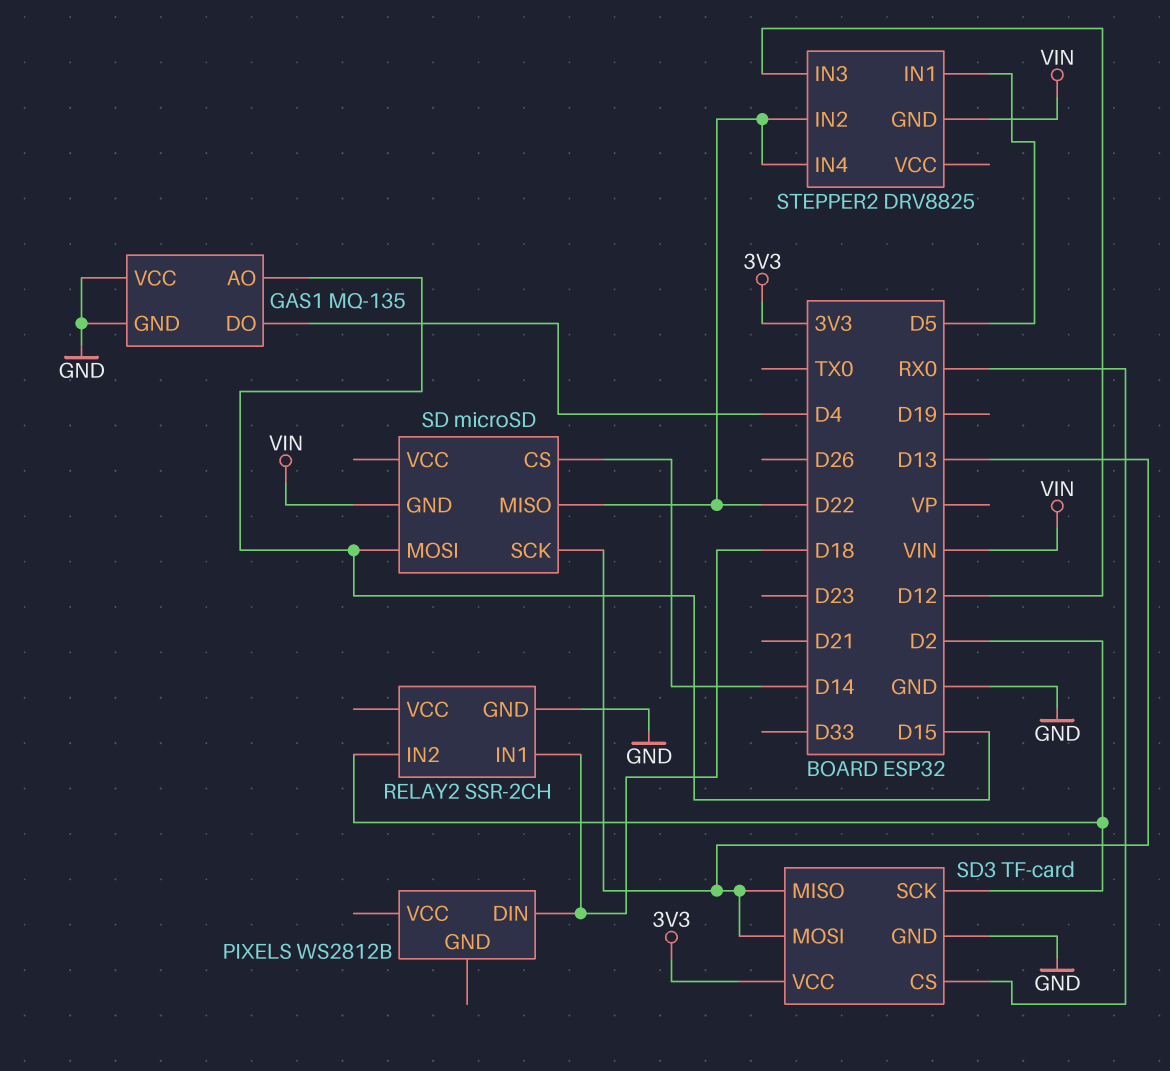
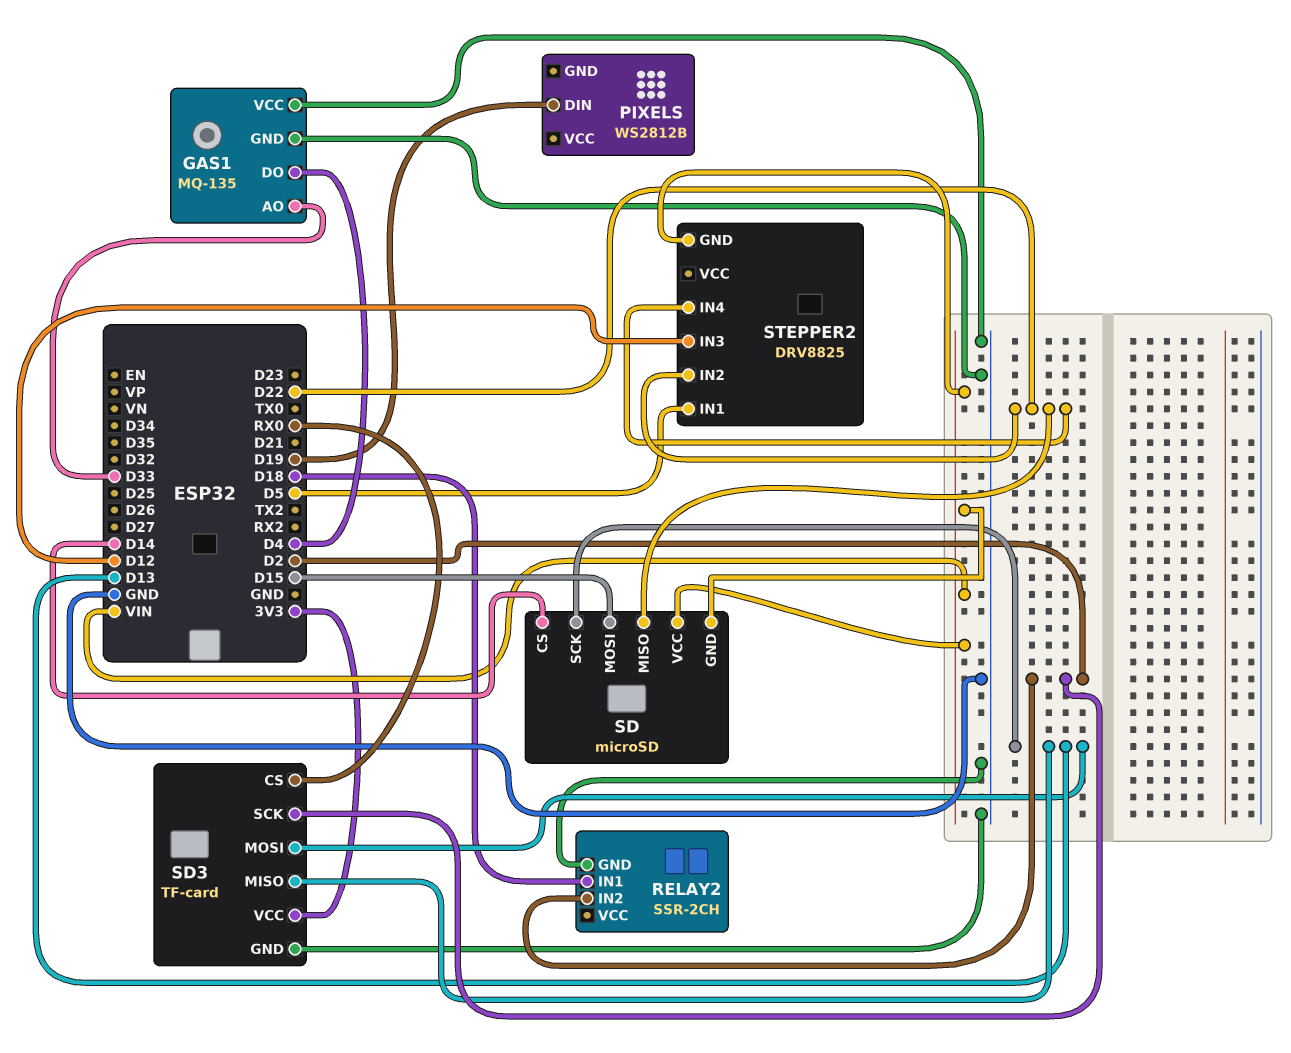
GAS1 pin AO: D15 -> D33
PIXELS pin DIN: D18 -> D19
SD pin VCC: none -> VIN

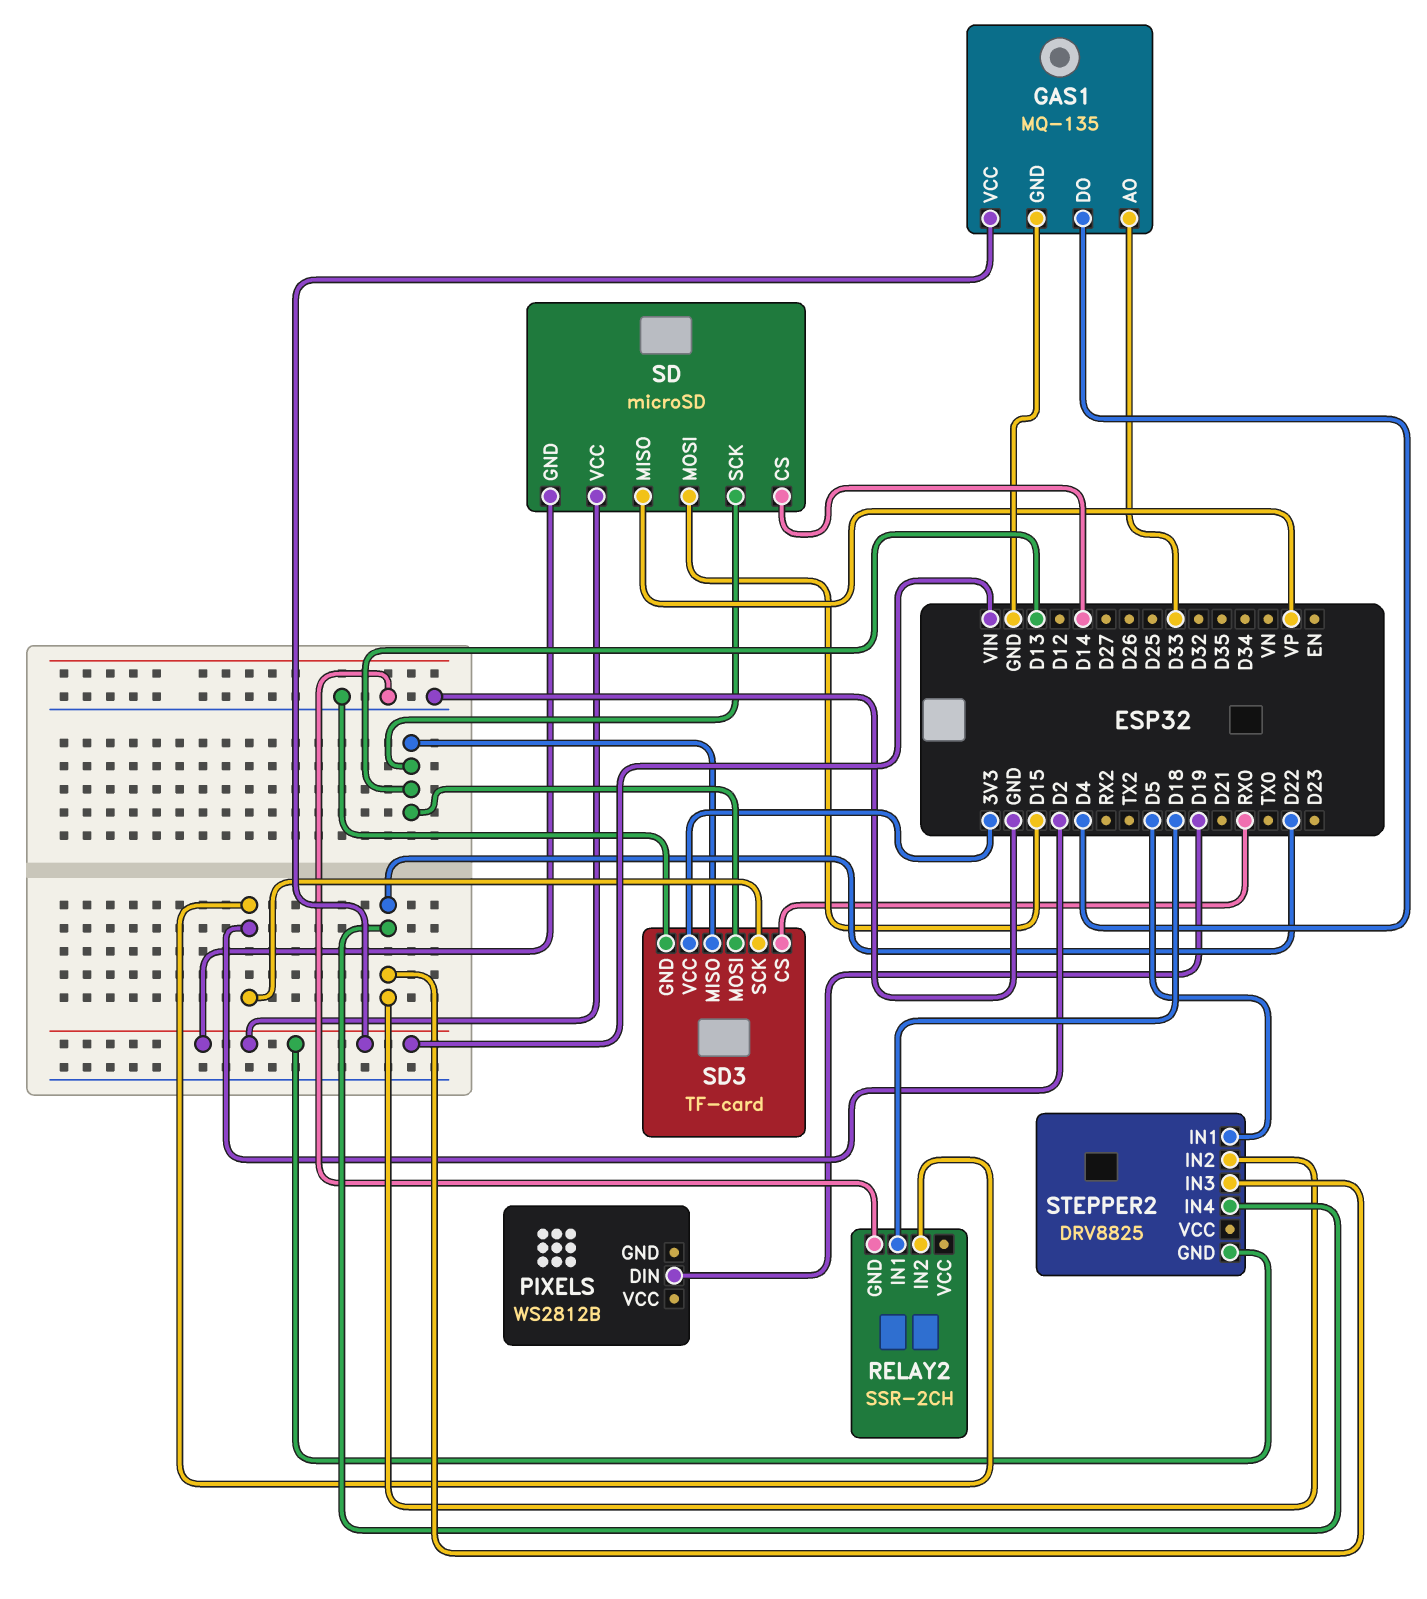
GAS1 pin VCC: GND -> VIN
SD pin MISO: D22 -> VP
STEPPER2 pin IN3: D12 -> D22

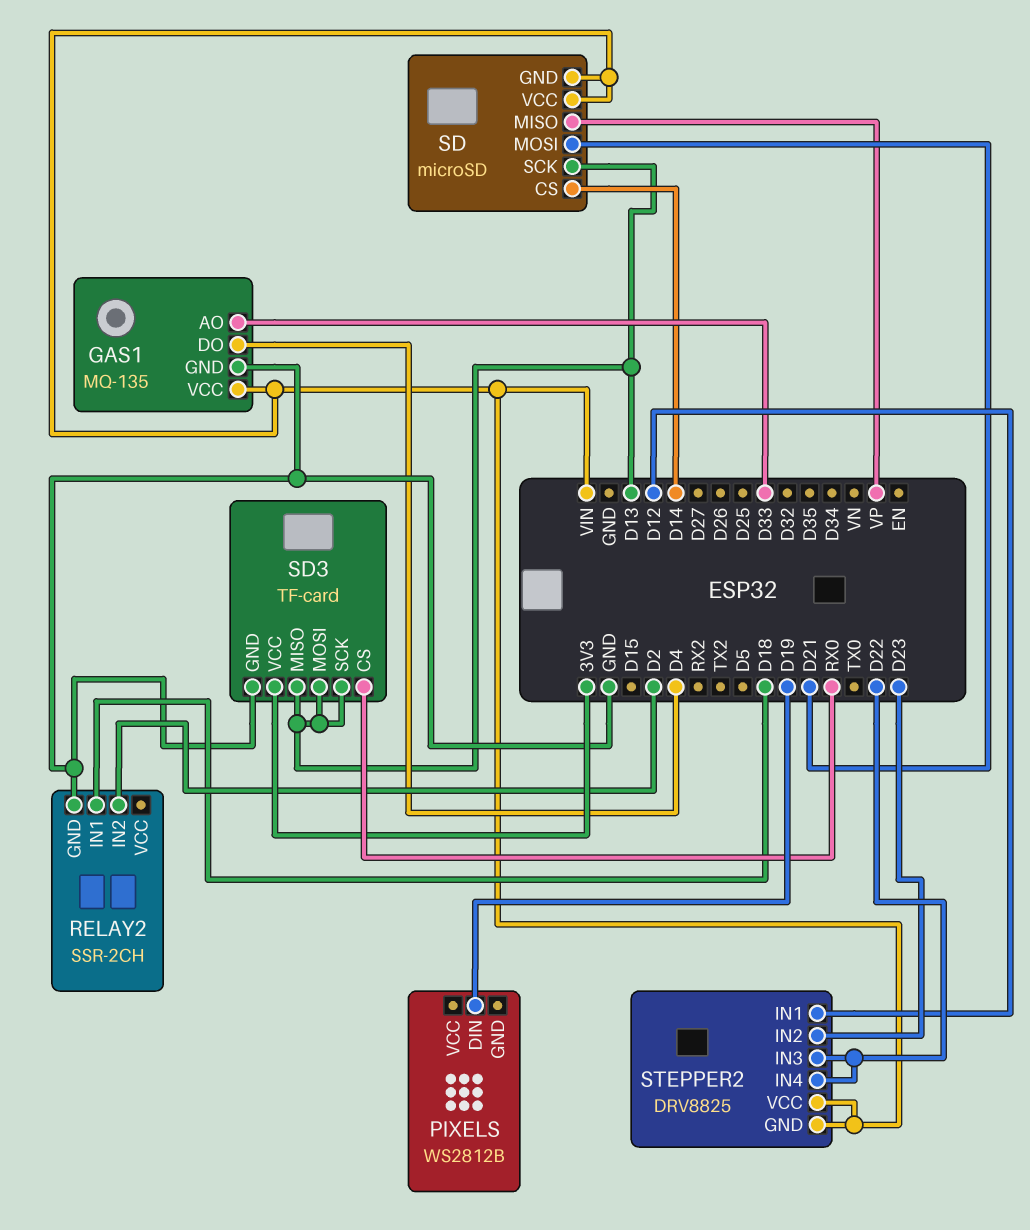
SD pin MOSI: D15 -> D21
SD3 pin SCK: D2 -> D13
STEPPER2 pin IN1: D5 -> D12
STEPPER2 pin IN2: D22 -> D23
STEPPER2 pin VCC: none -> VIN

